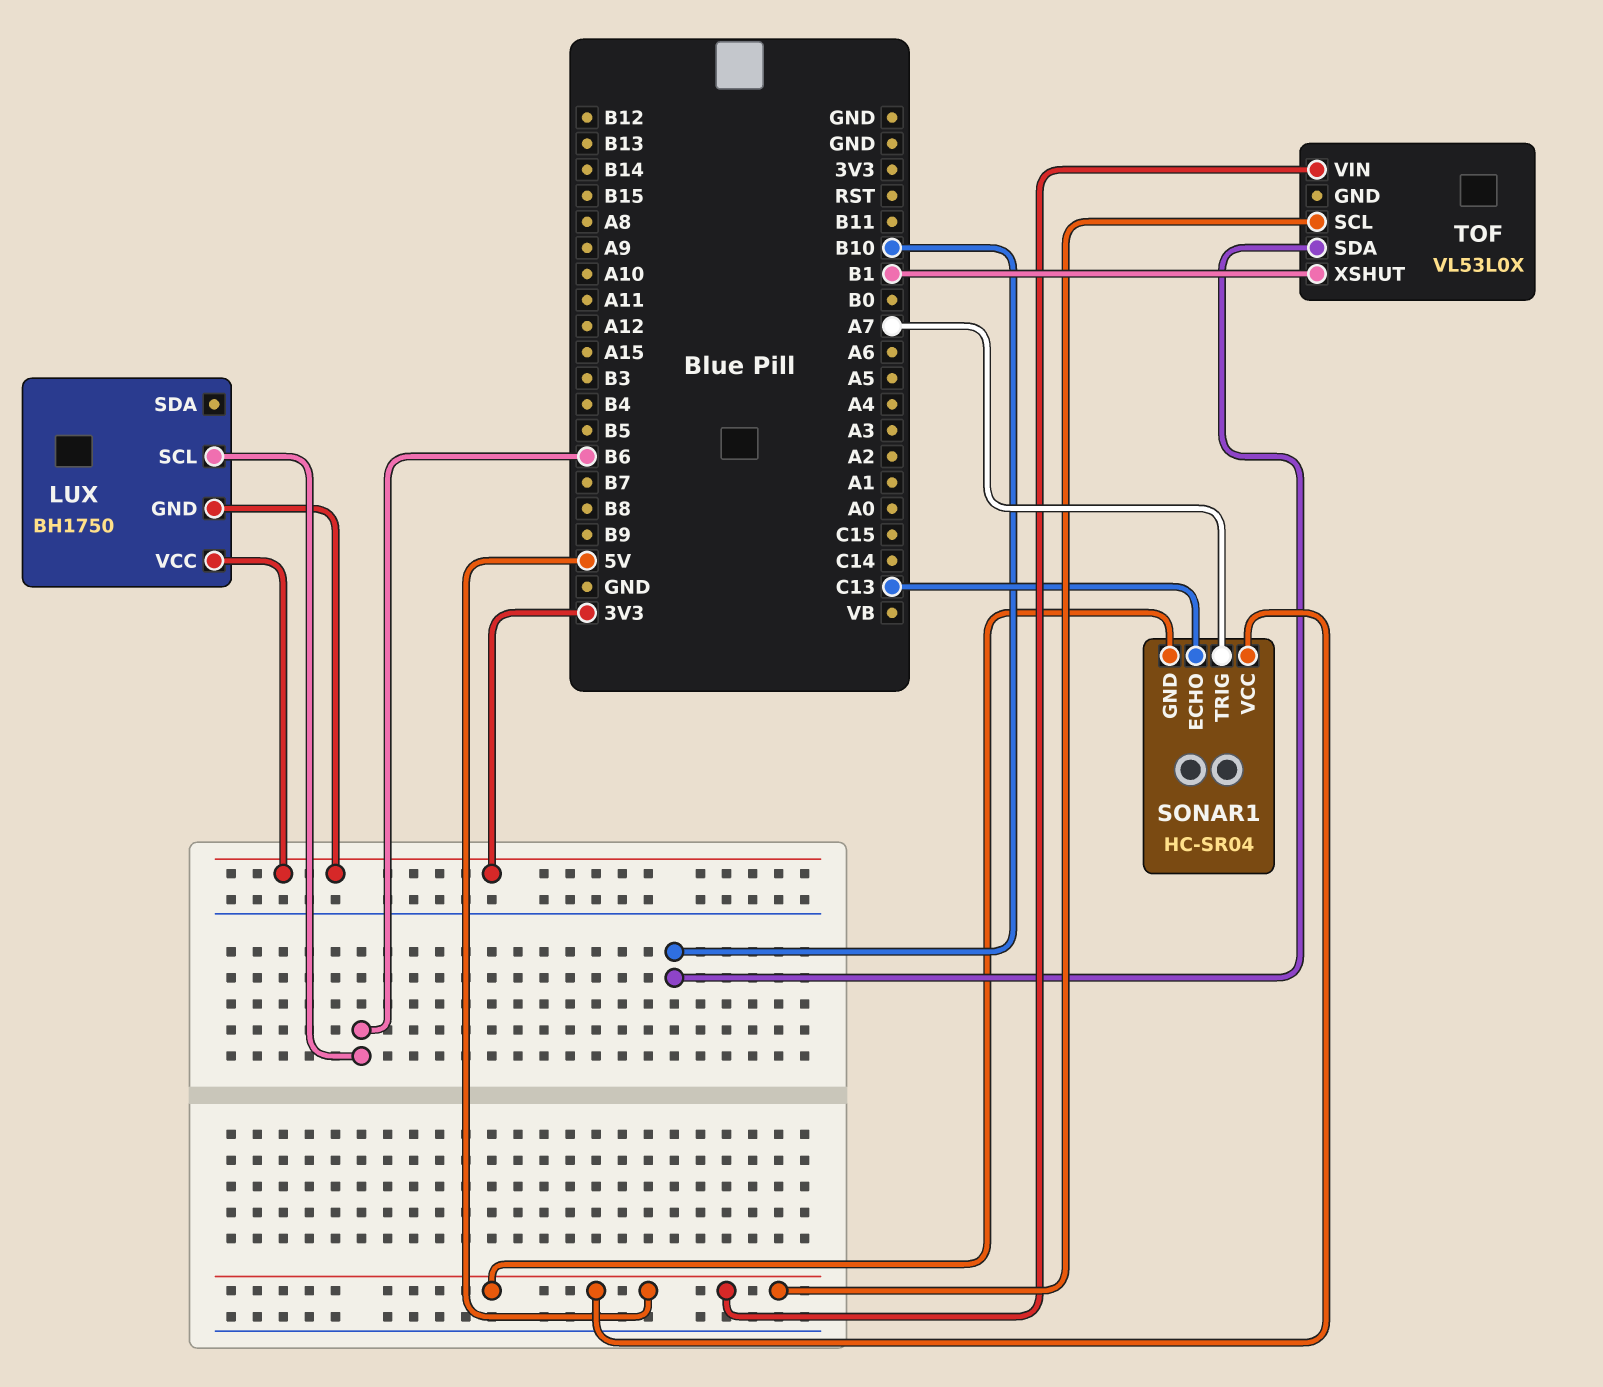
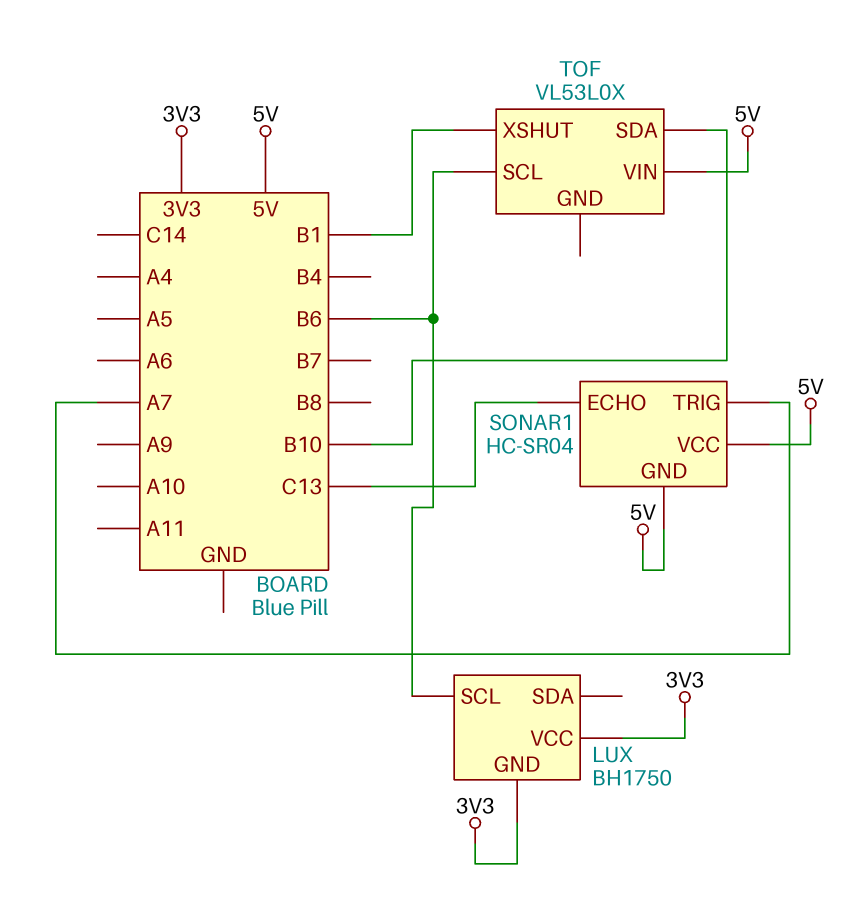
TOF pin SCL: 5V -> B6

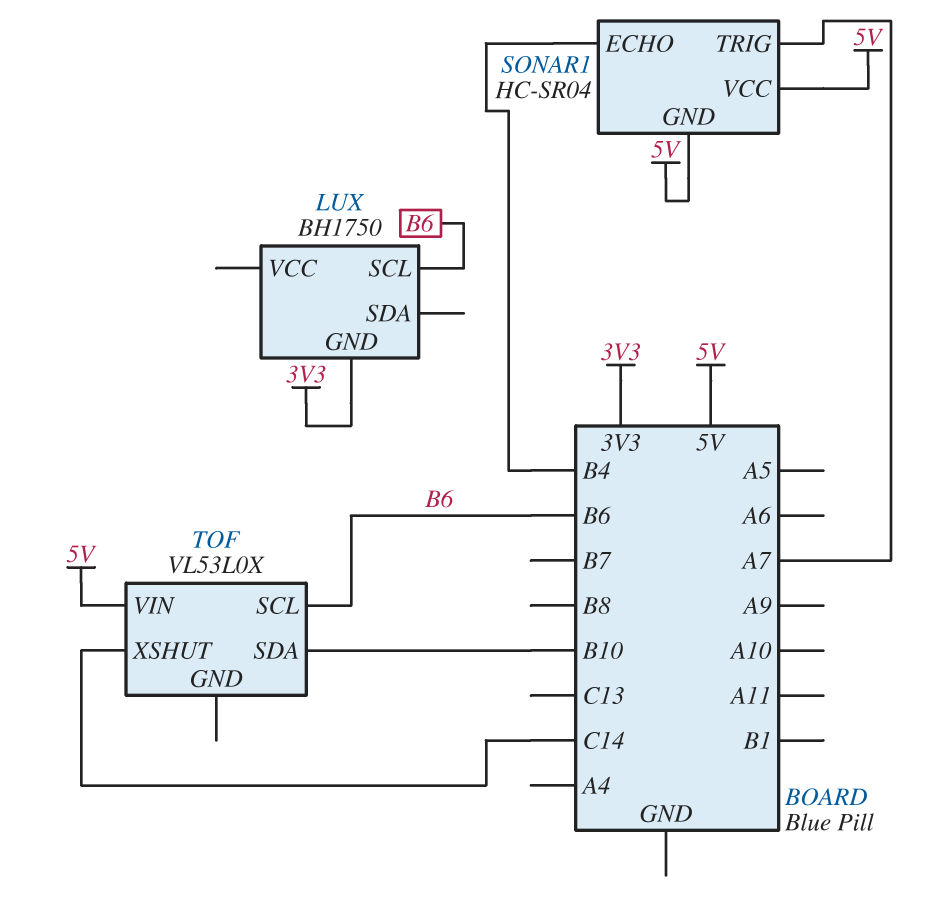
LUX pin VCC: 3V3 -> none
SONAR1 pin ECHO: C13 -> B4
TOF pin XSHUT: B1 -> C14

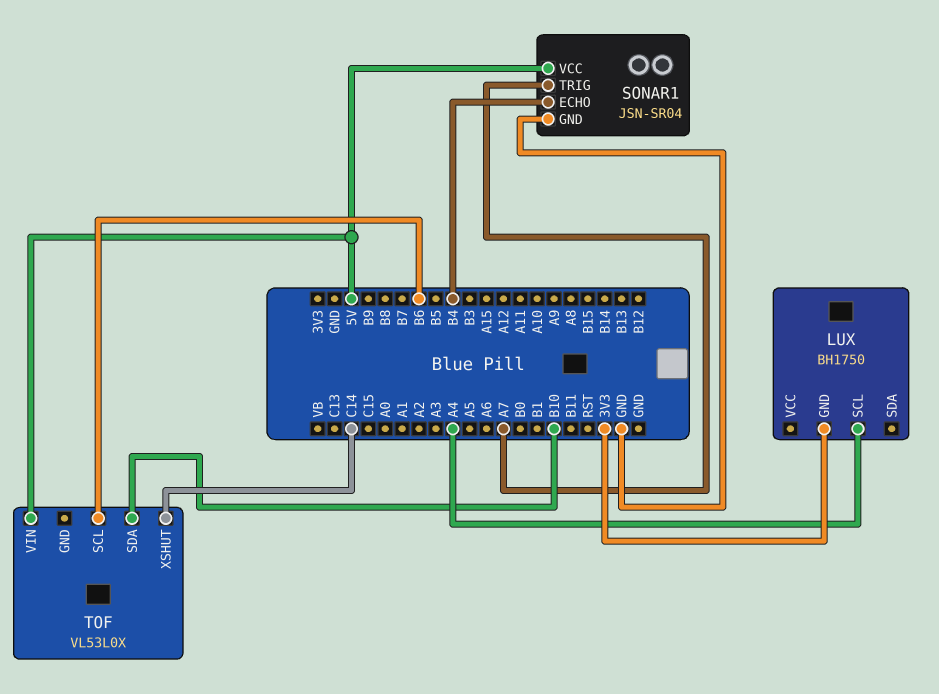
LUX pin SCL: B6 -> A4
SONAR1: HC-SR04 -> JSN-SR04
SONAR1 pin GND: 5V -> GND

